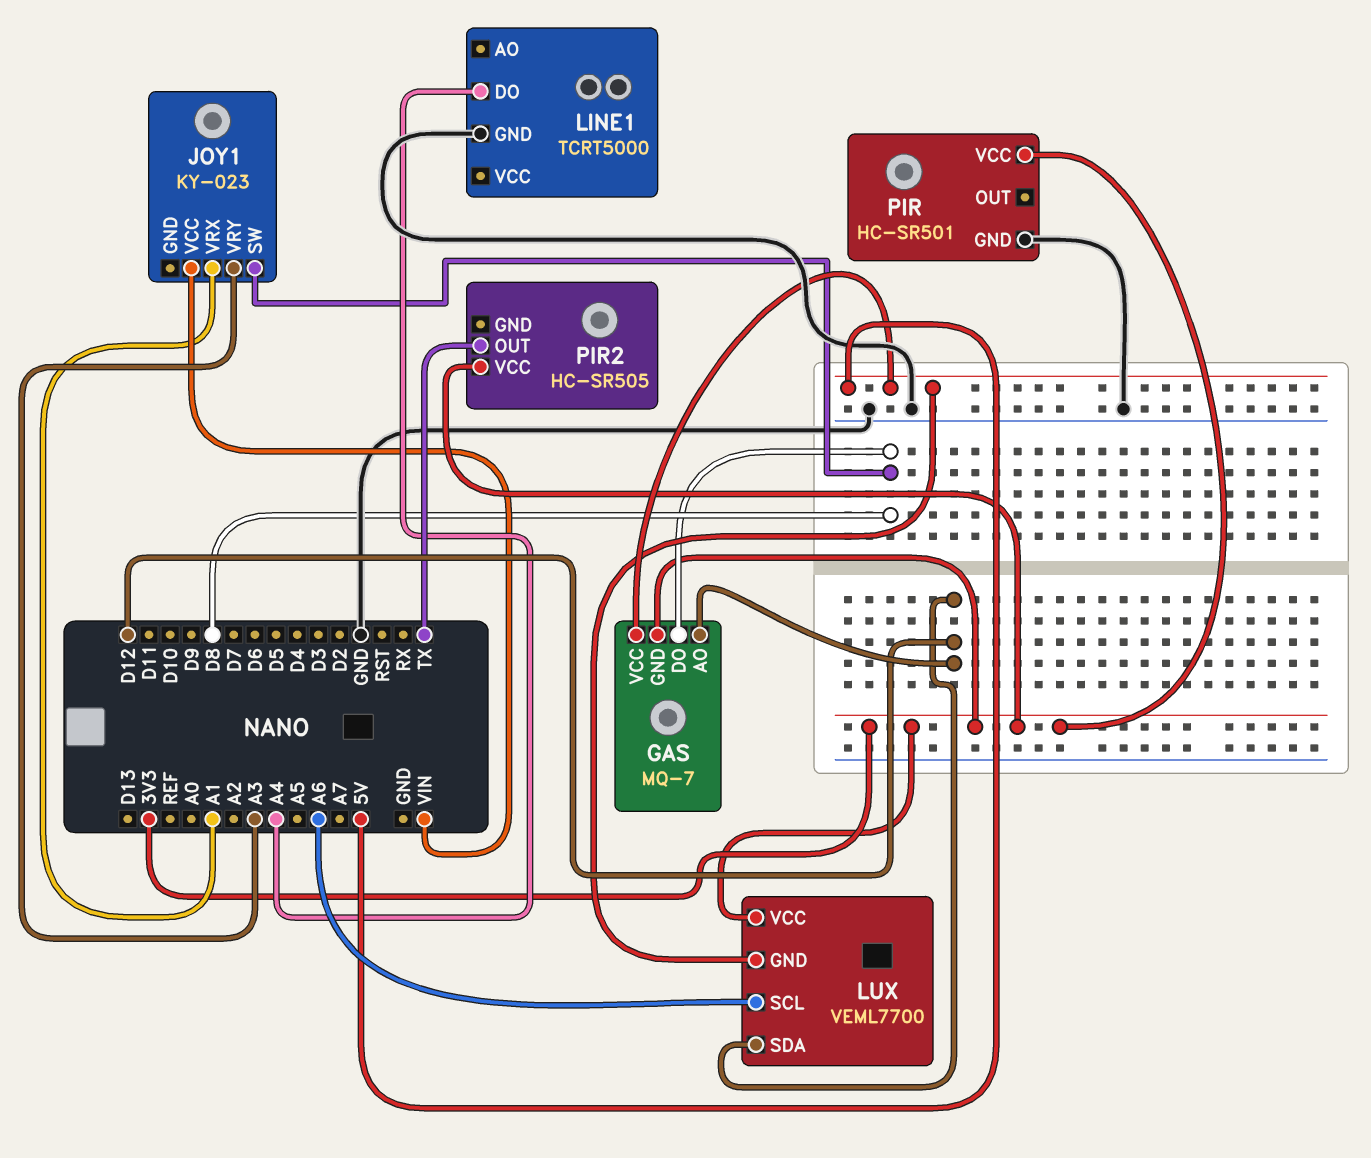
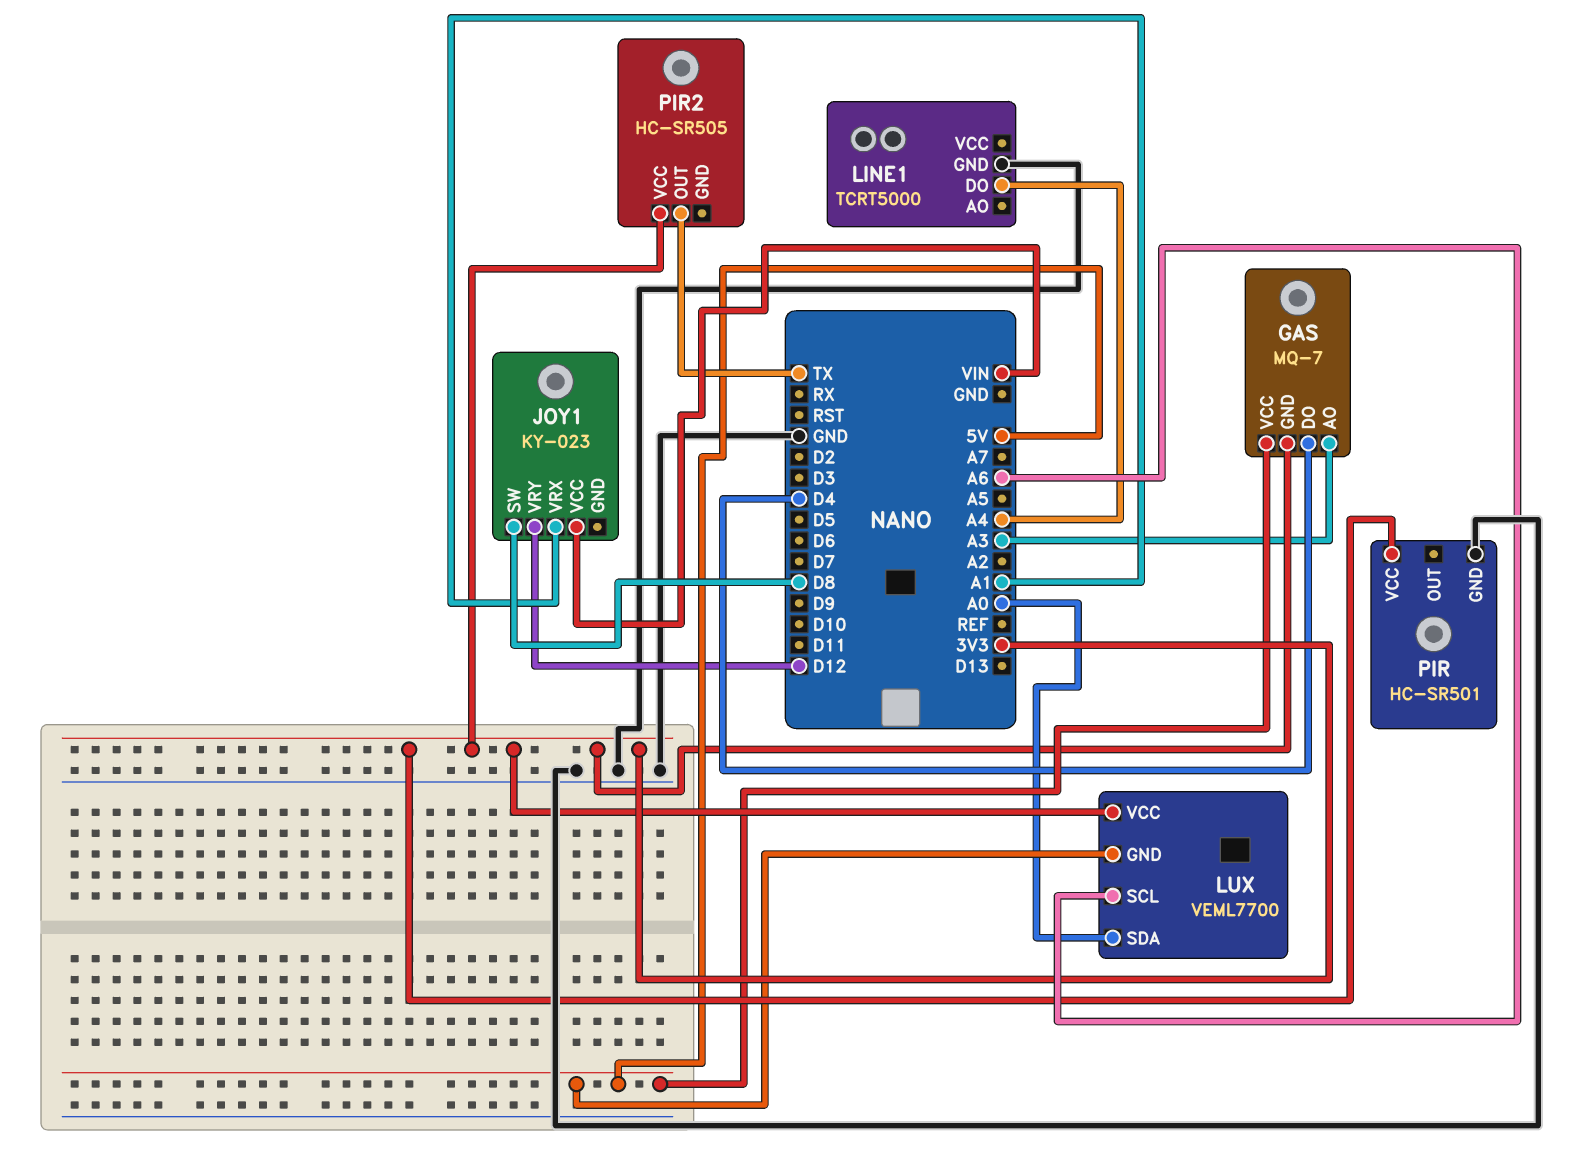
GAS pin AO: D12 -> A3
GAS pin DO: D8 -> D4
JOY1 pin VRY: A3 -> D12
LUX pin SDA: D12 -> A0

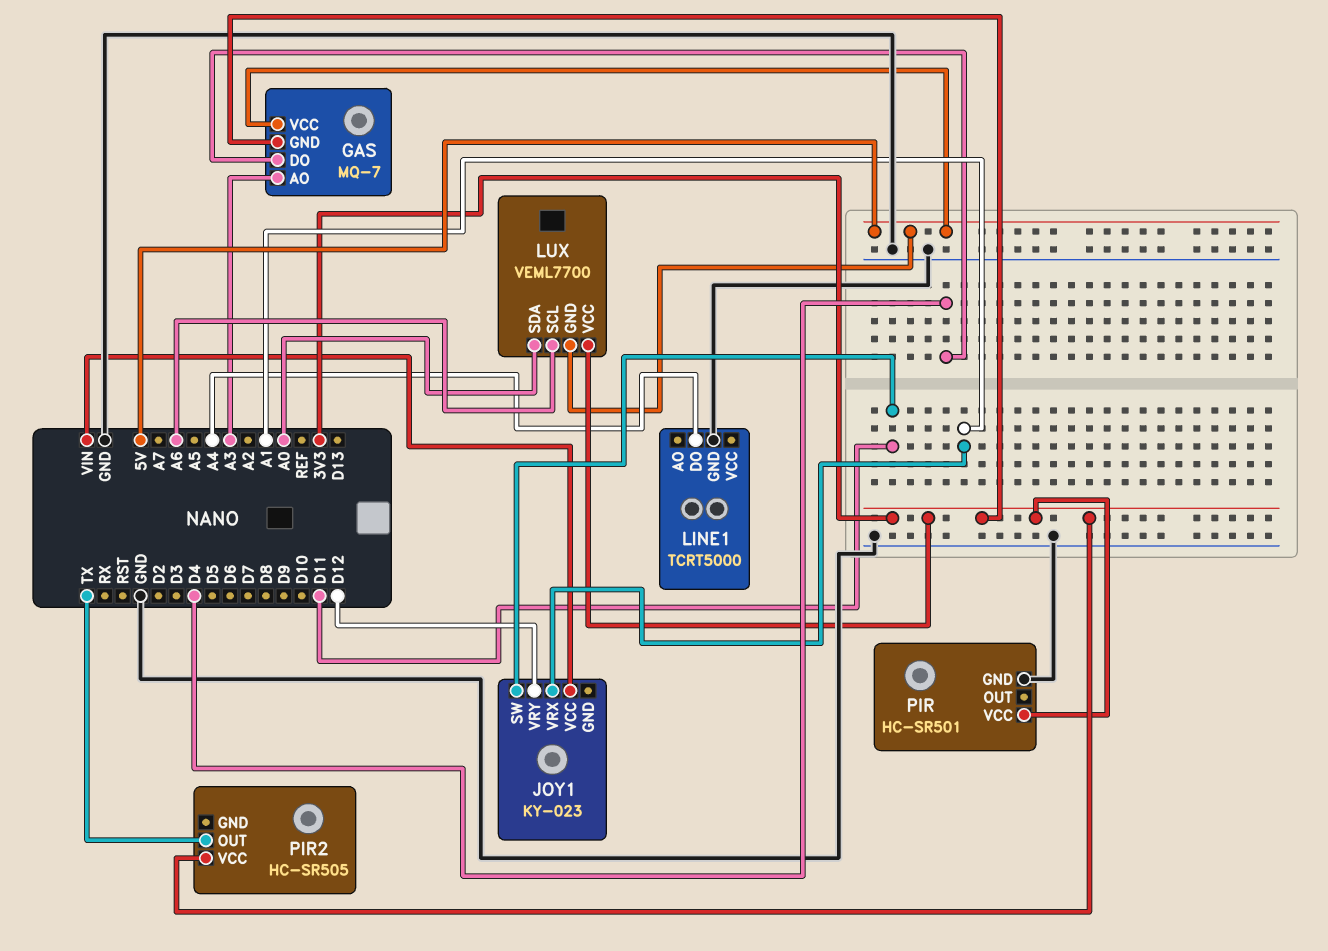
JOY1 pin SW: D8 -> D11

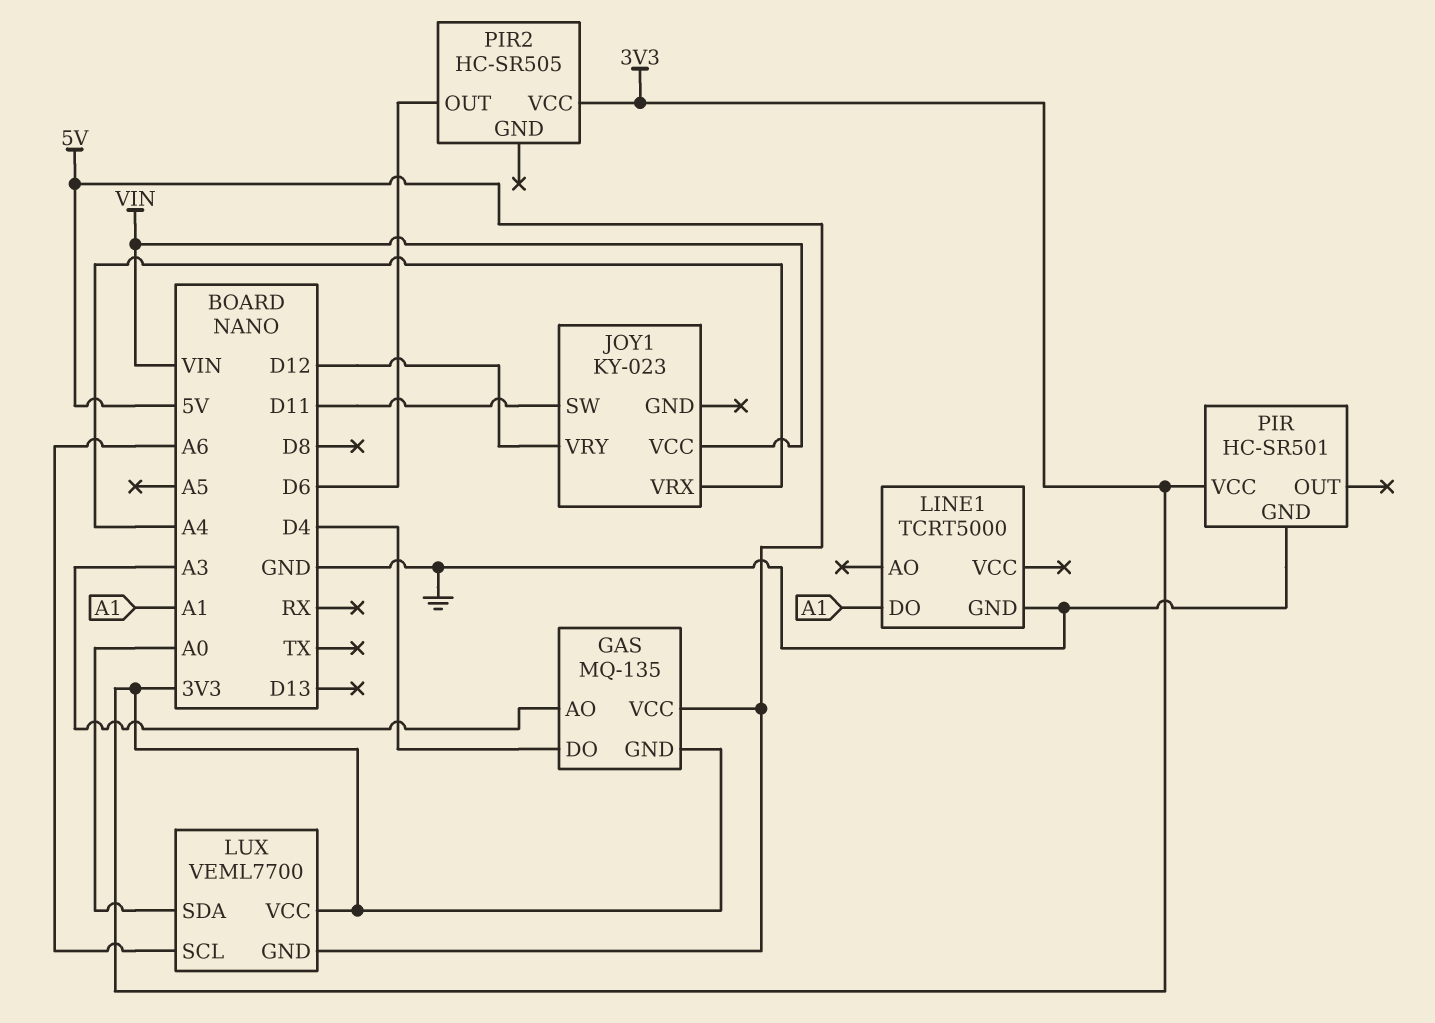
GAS: MQ-7 -> MQ-135
JOY1 pin VRX: A1 -> A4
LINE1 pin DO: A4 -> A1
PIR2 pin OUT: TX -> D6

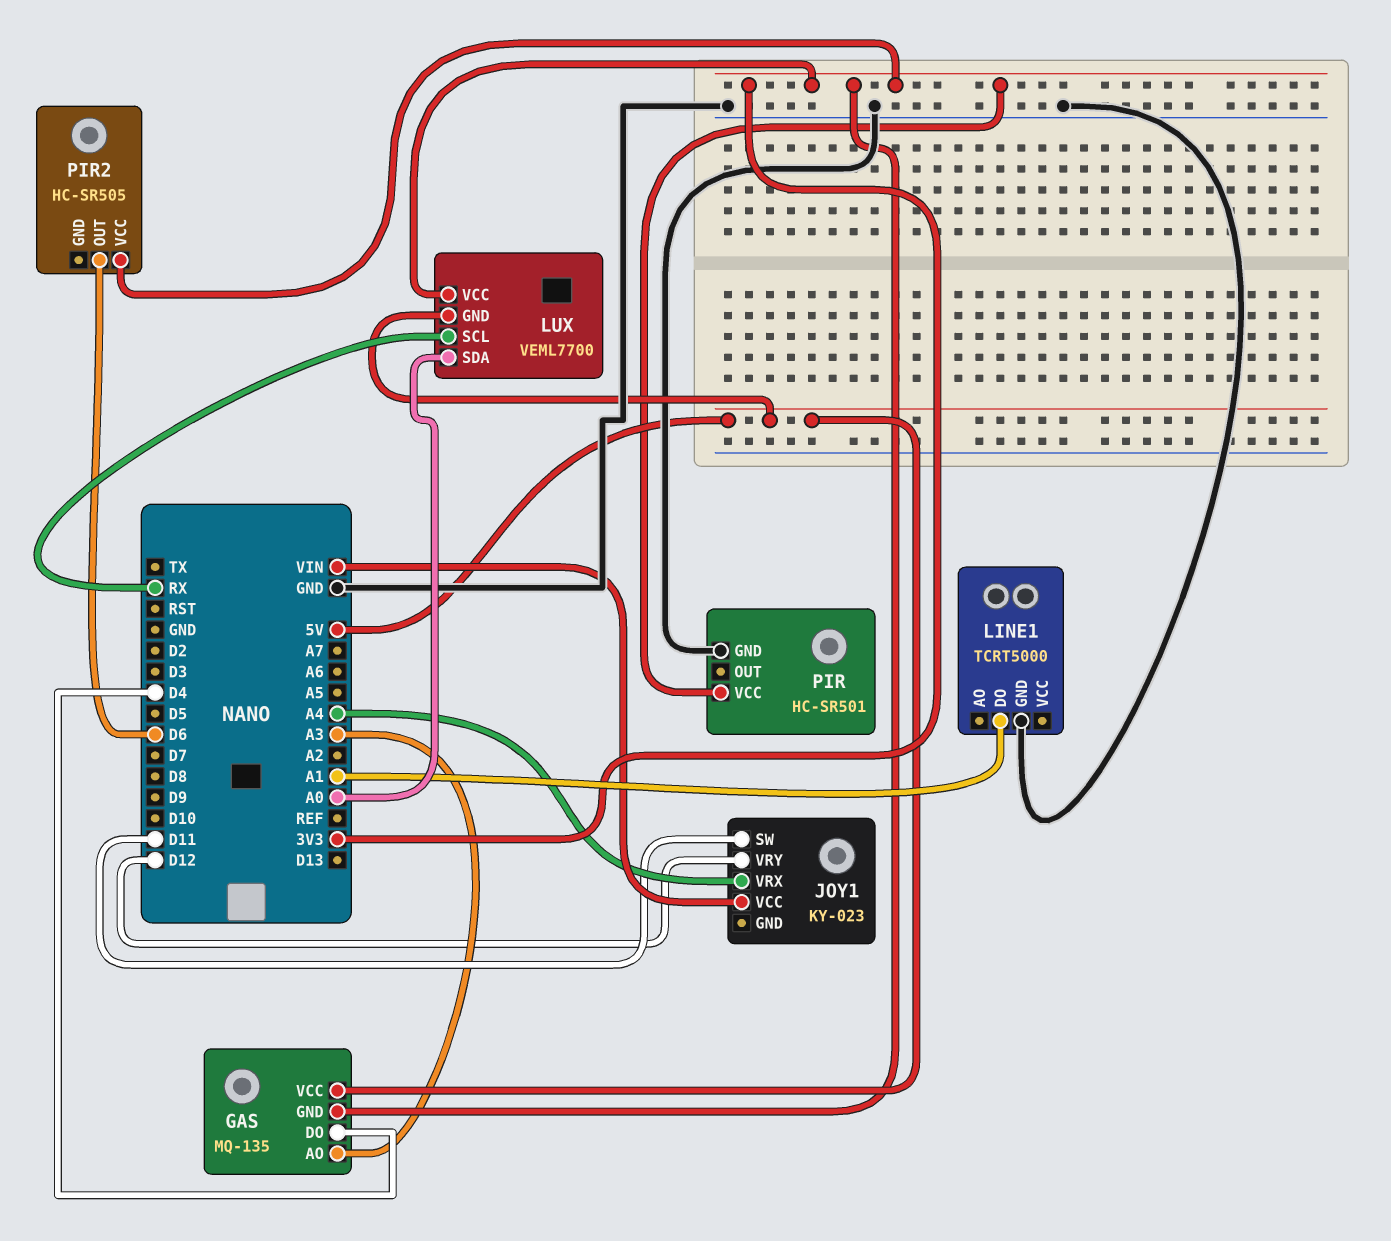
LUX pin SCL: A6 -> RX

